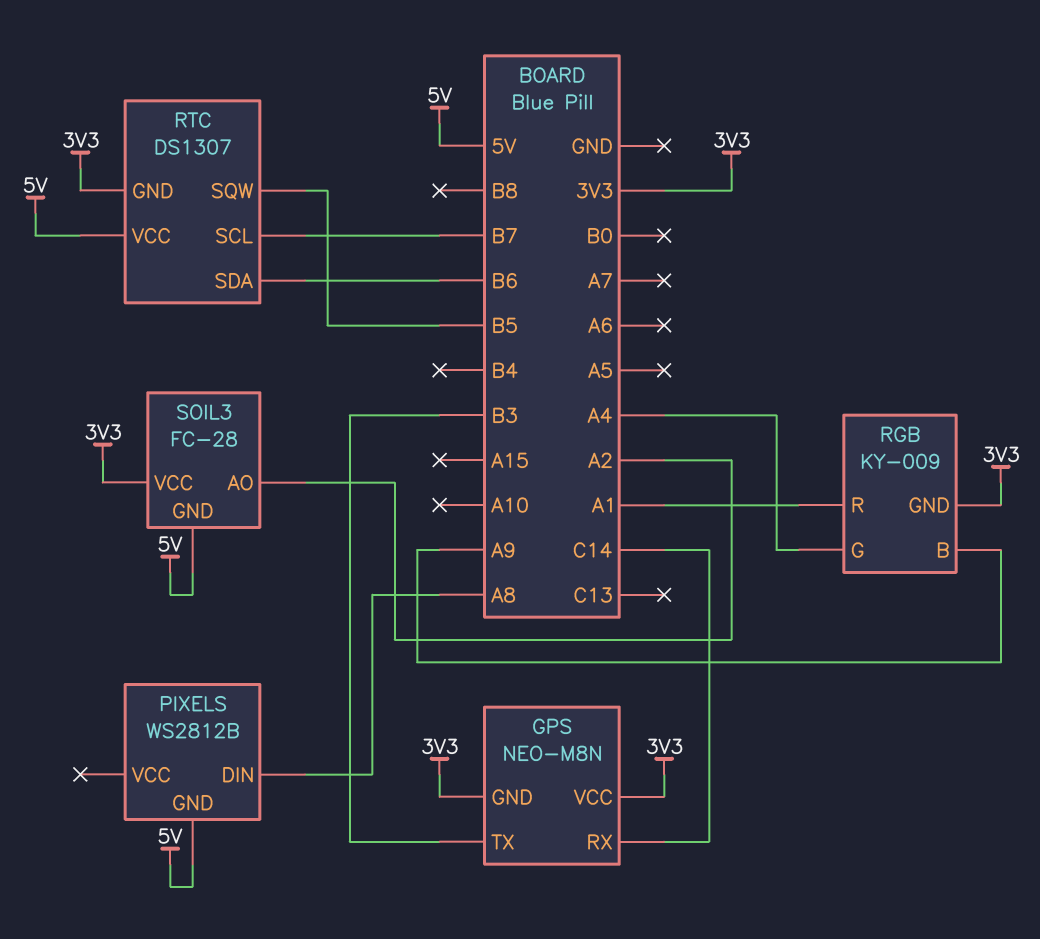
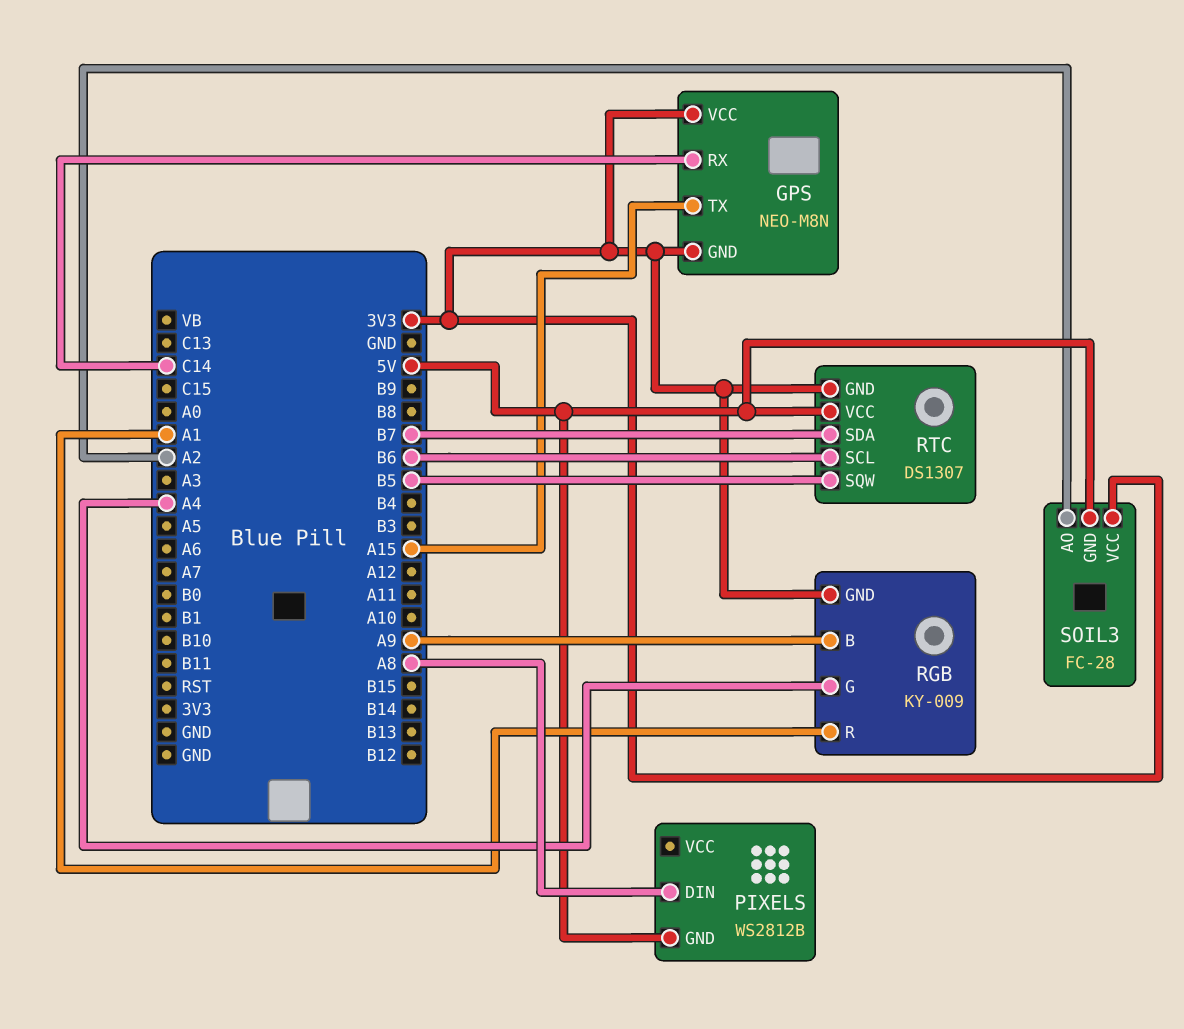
GPS pin TX: B3 -> A15
RTC pin SCL: B7 -> B6
RTC pin SDA: B6 -> B7

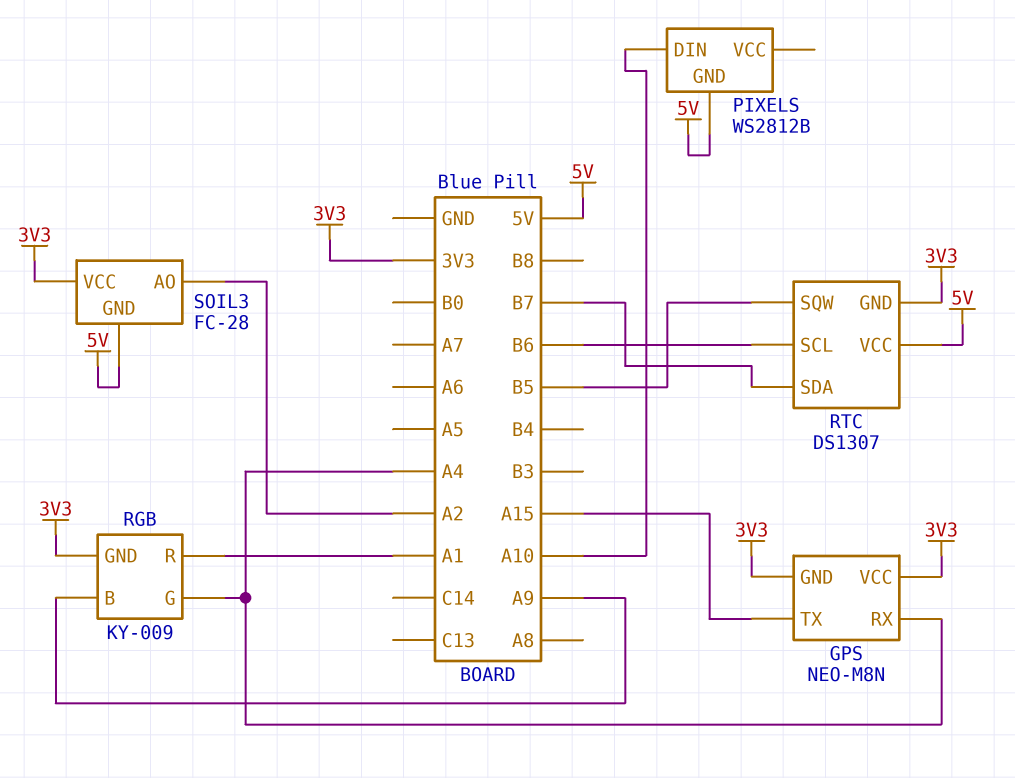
GPS pin RX: C14 -> A4
PIXELS pin DIN: A8 -> A10

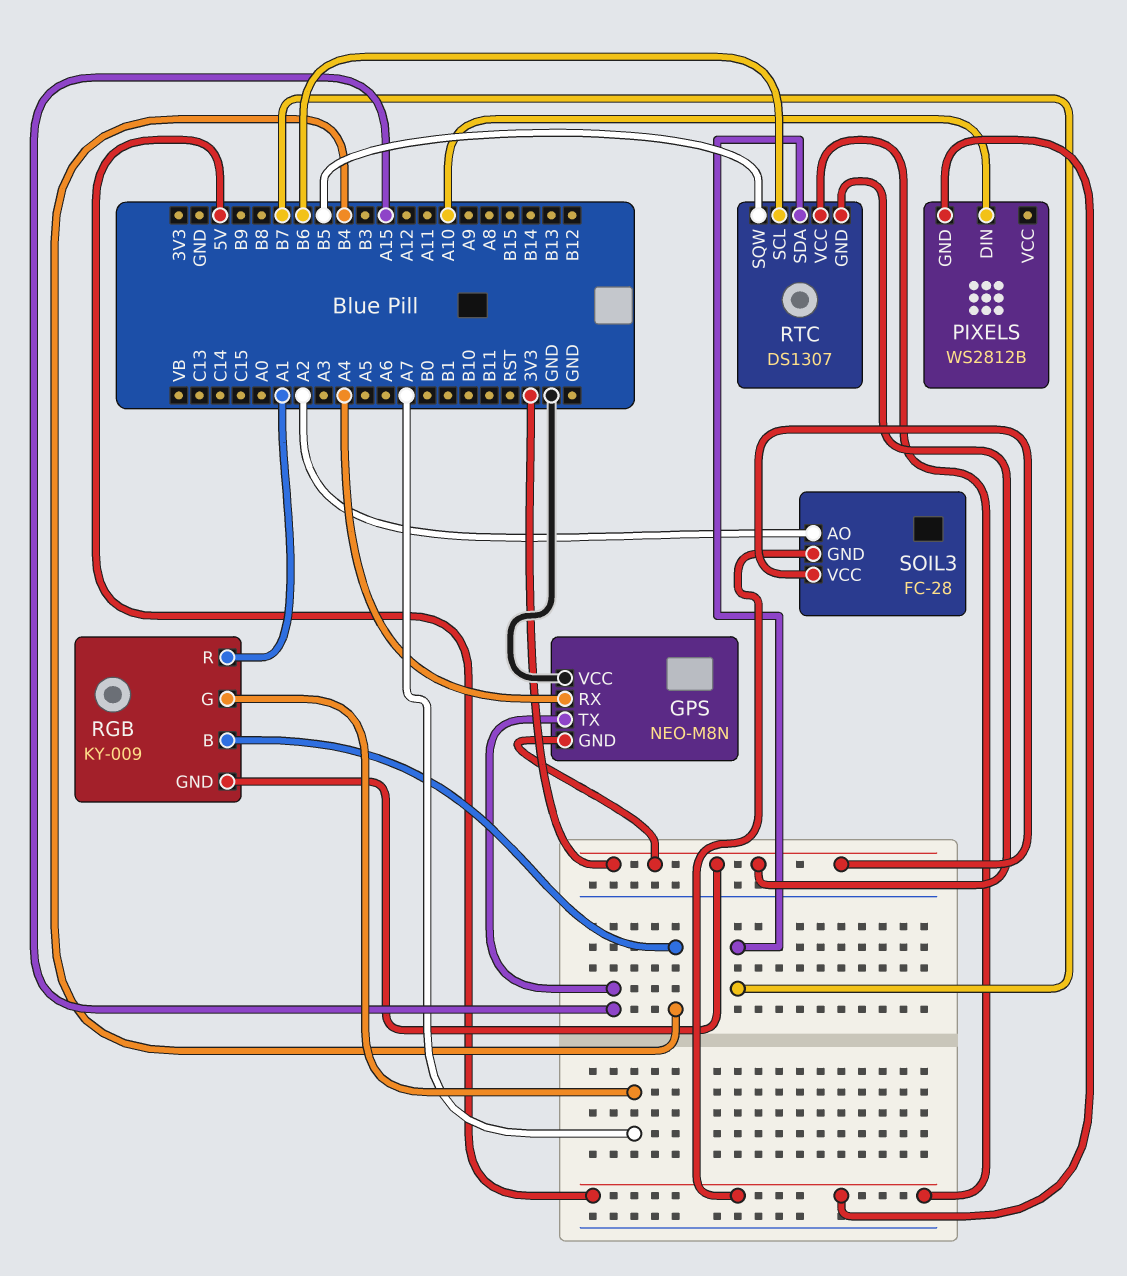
GPS pin VCC: 3V3 -> GND
RGB pin B: A9 -> B4
RGB pin G: A4 -> A7

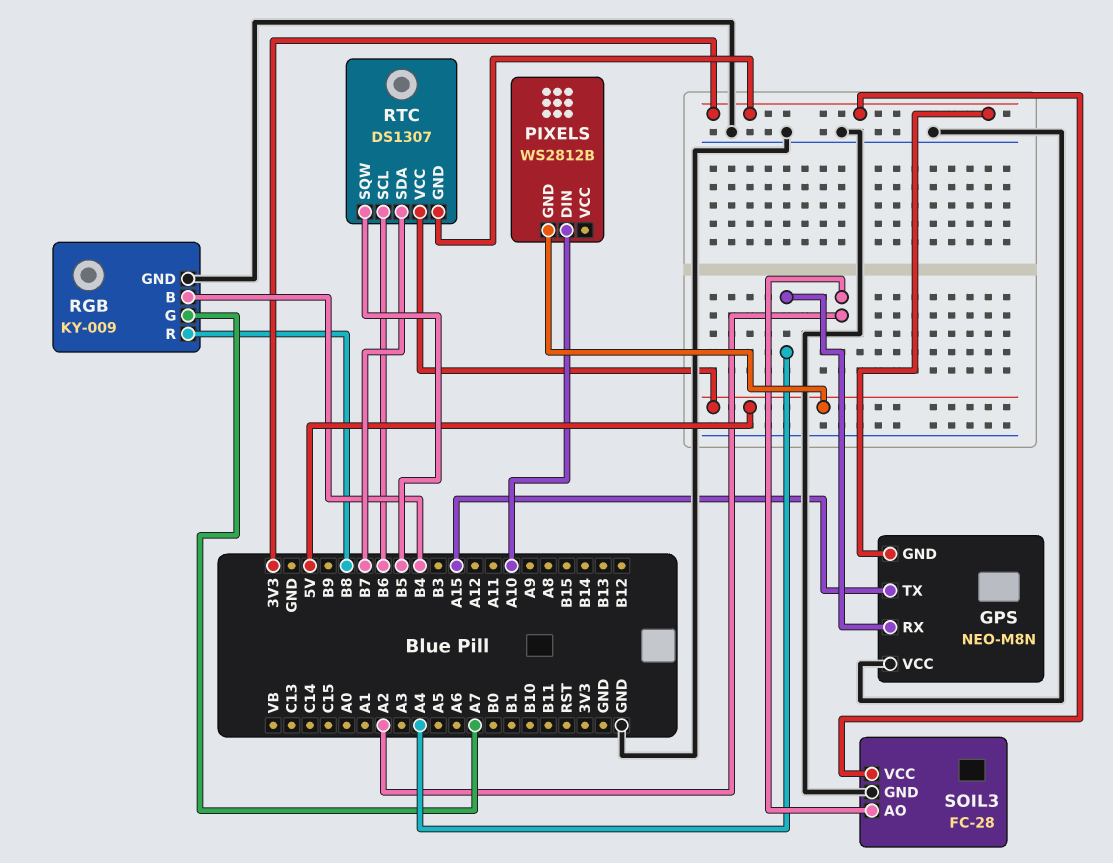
RGB pin GND: 3V3 -> GND
RGB pin R: A1 -> B8
SOIL3 pin GND: 5V -> GND

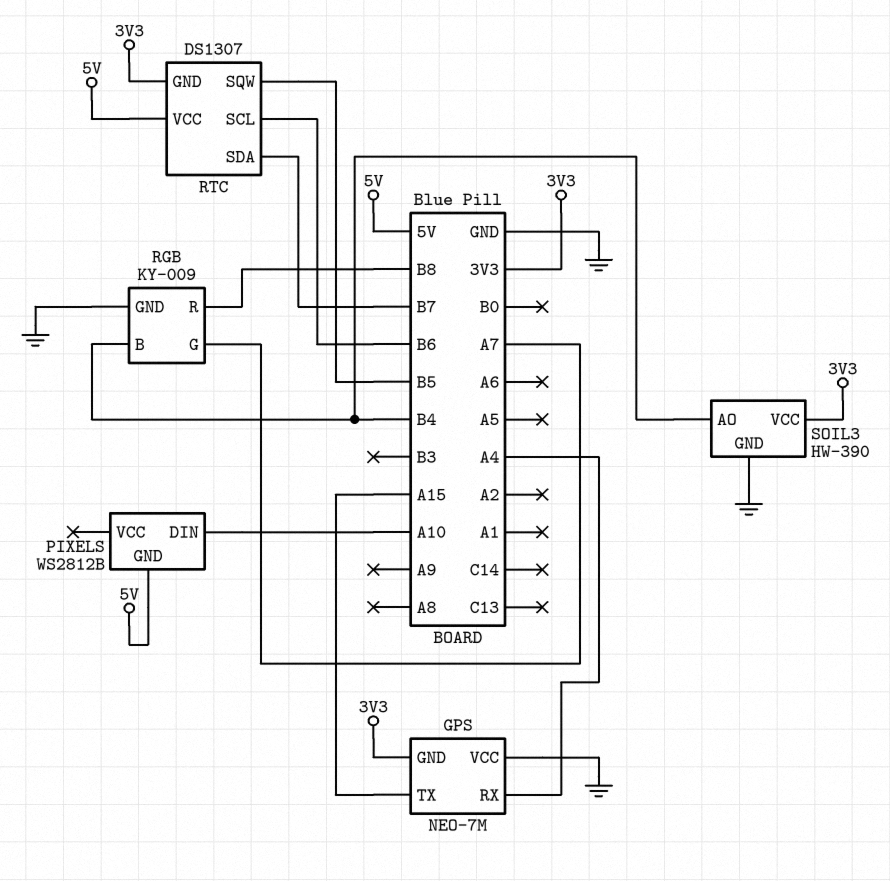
GPS: NEO-M8N -> NEO-7M
SOIL3: FC-28 -> HW-390
SOIL3 pin AO: A2 -> B4

